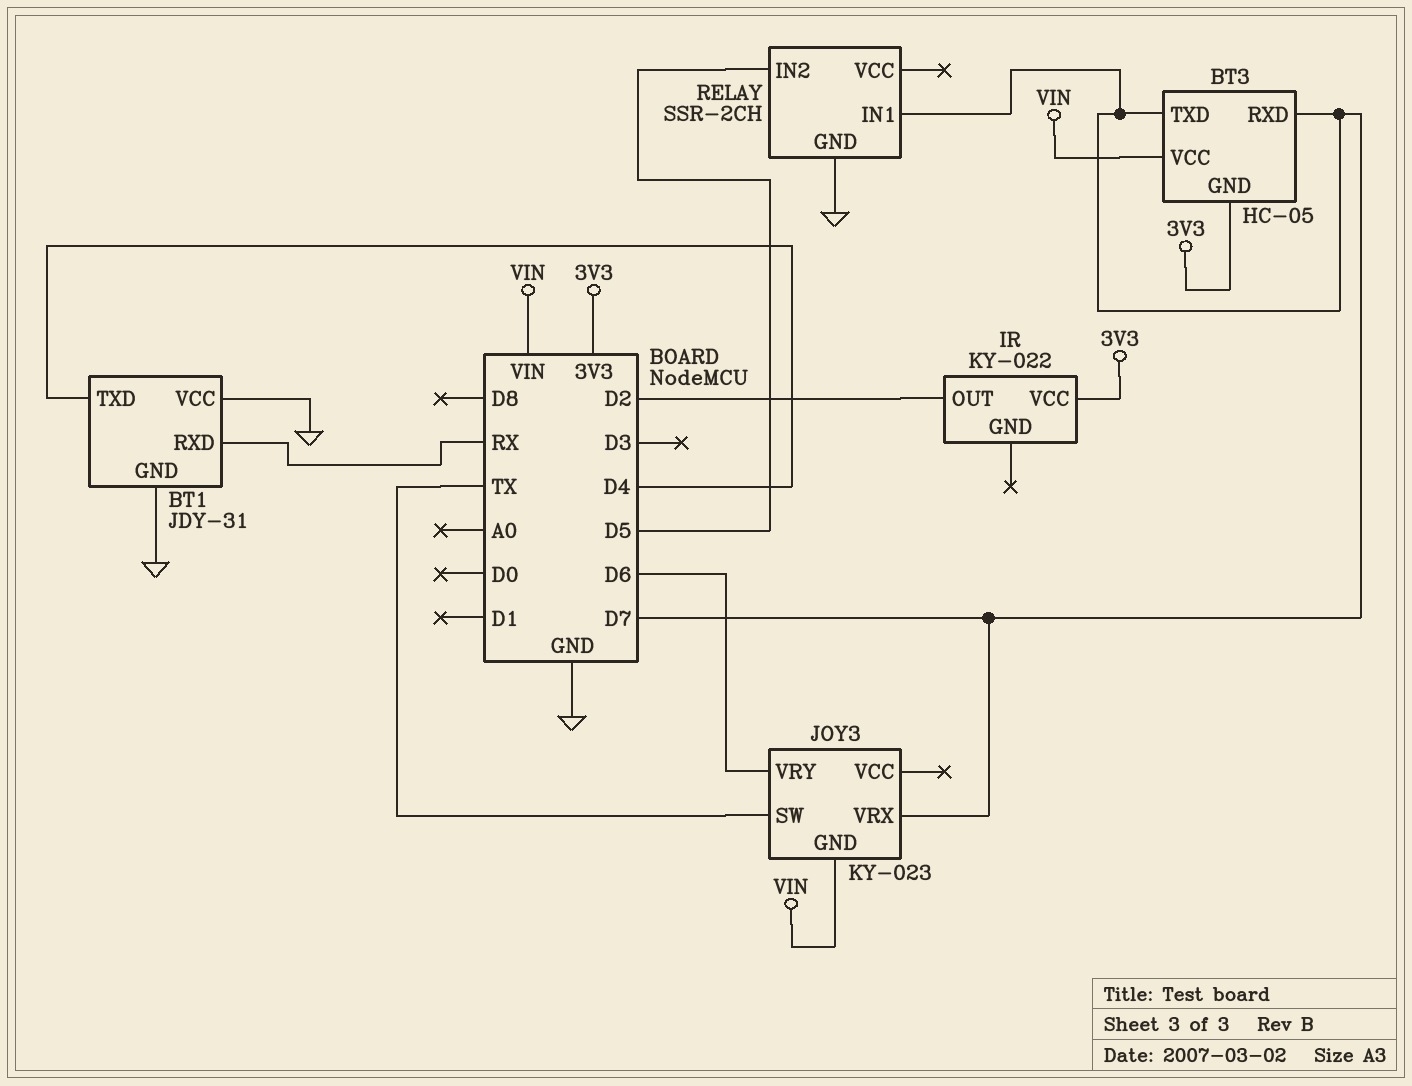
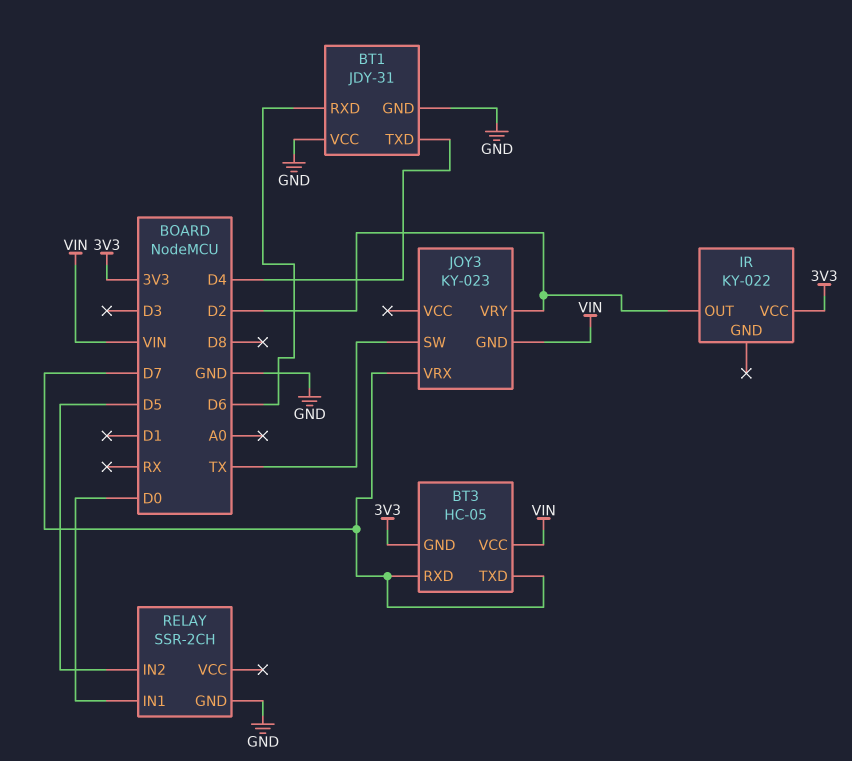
BT1 pin RXD: RX -> D6
JOY3 pin VRY: D6 -> D2
RELAY pin IN1: D7 -> D0

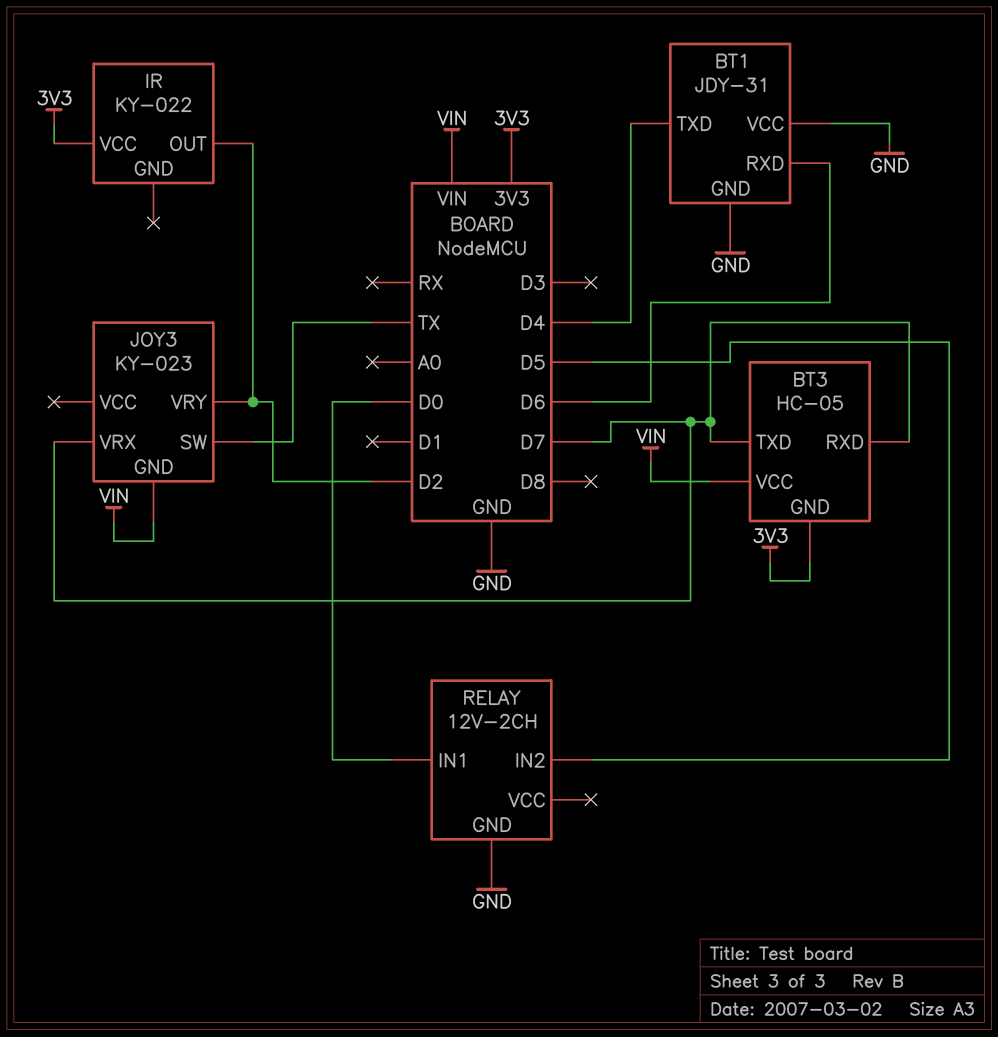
RELAY: SSR-2CH -> 12V-2CH

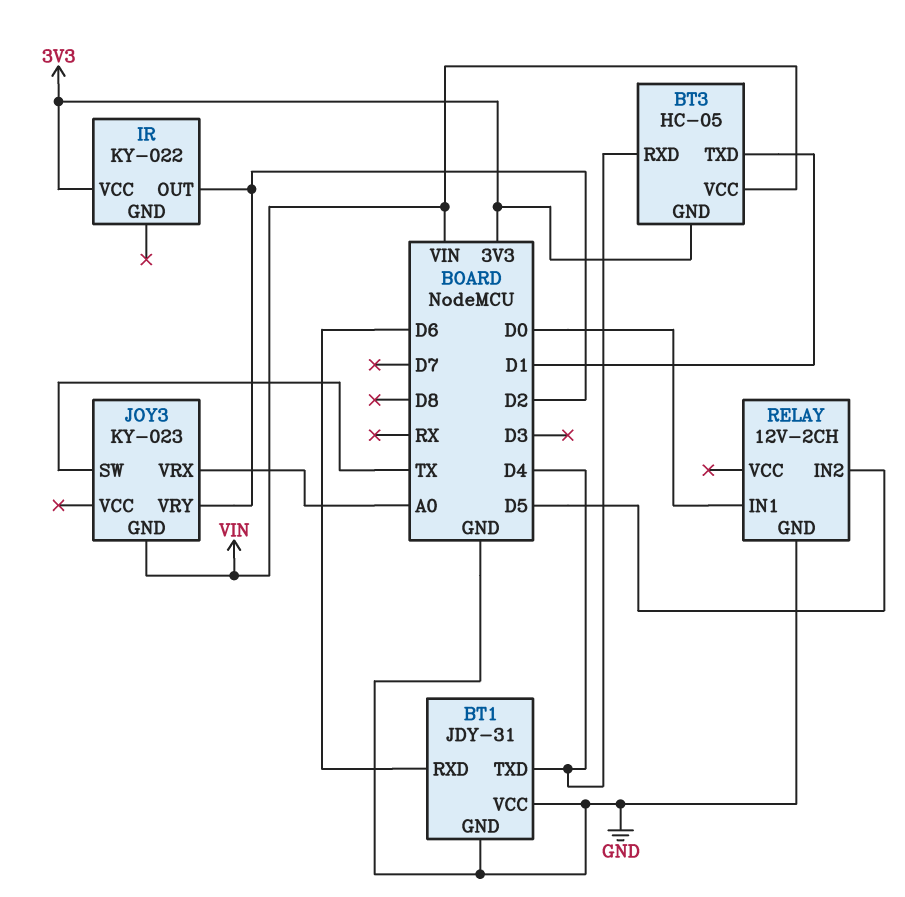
BT3 pin RXD: D7 -> D4
BT3 pin TXD: D7 -> D1
JOY3 pin VRX: D7 -> A0

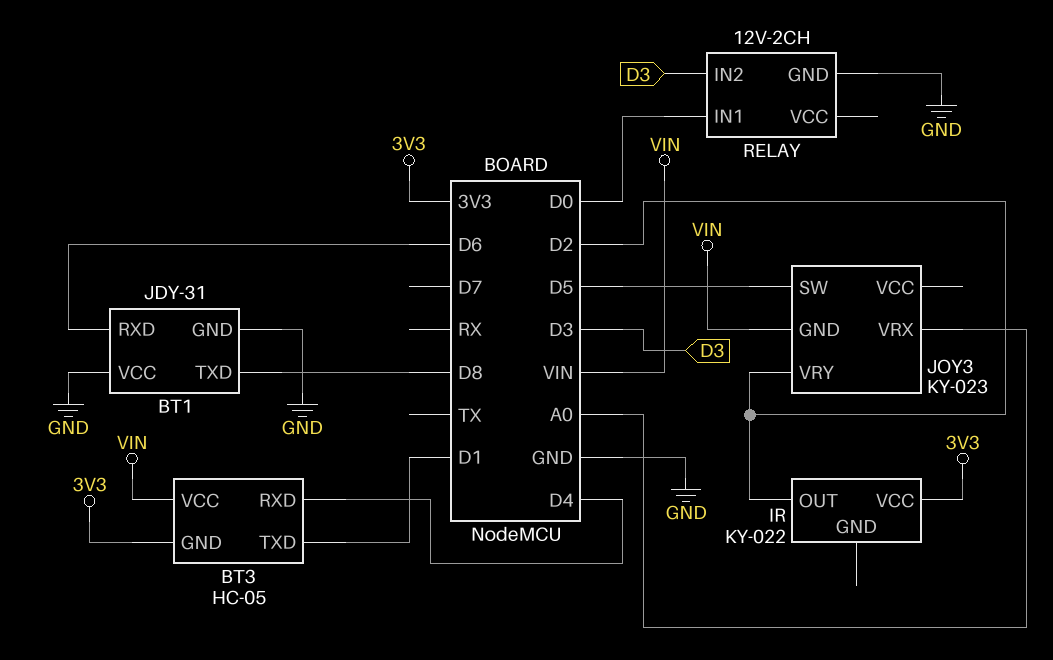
BT1 pin TXD: D4 -> D8
JOY3 pin SW: TX -> D5
RELAY pin IN2: D5 -> D3

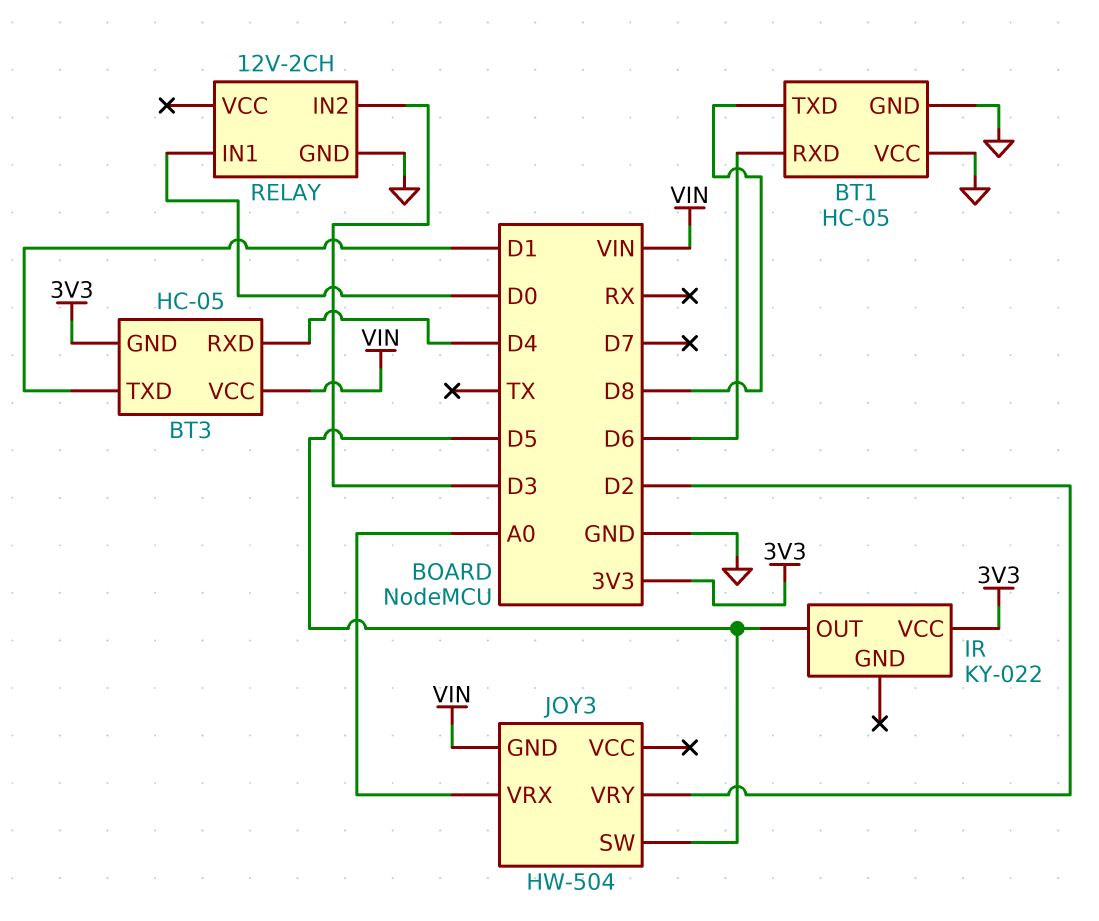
BT1: JDY-31 -> HC-05
IR pin OUT: D2 -> D5
JOY3: KY-023 -> HW-504

